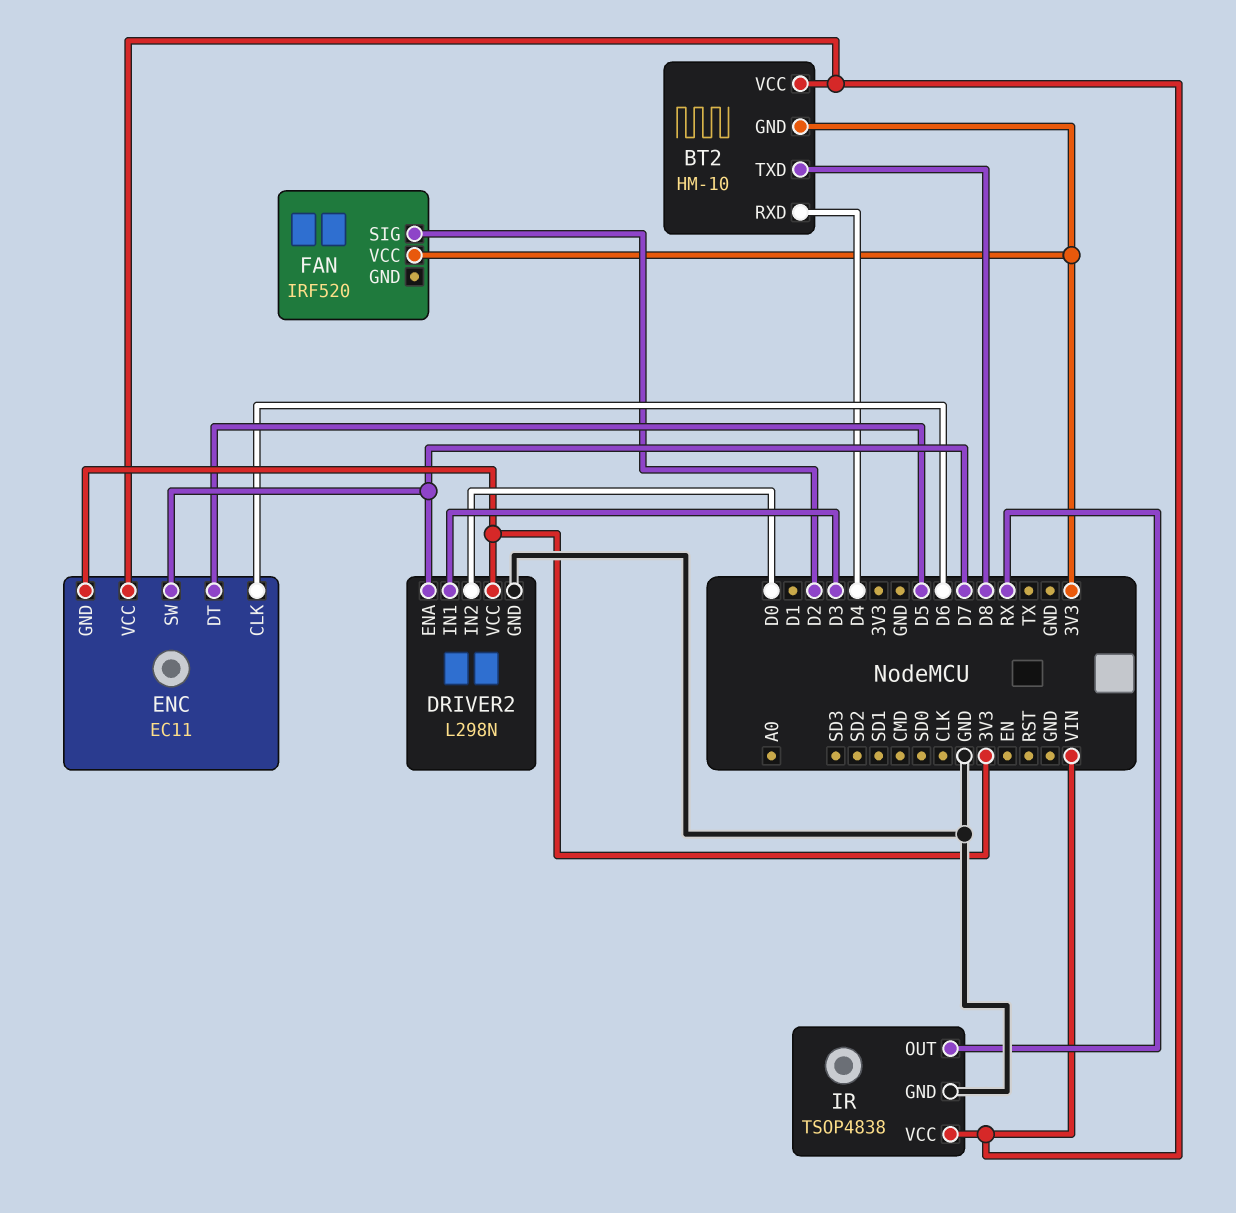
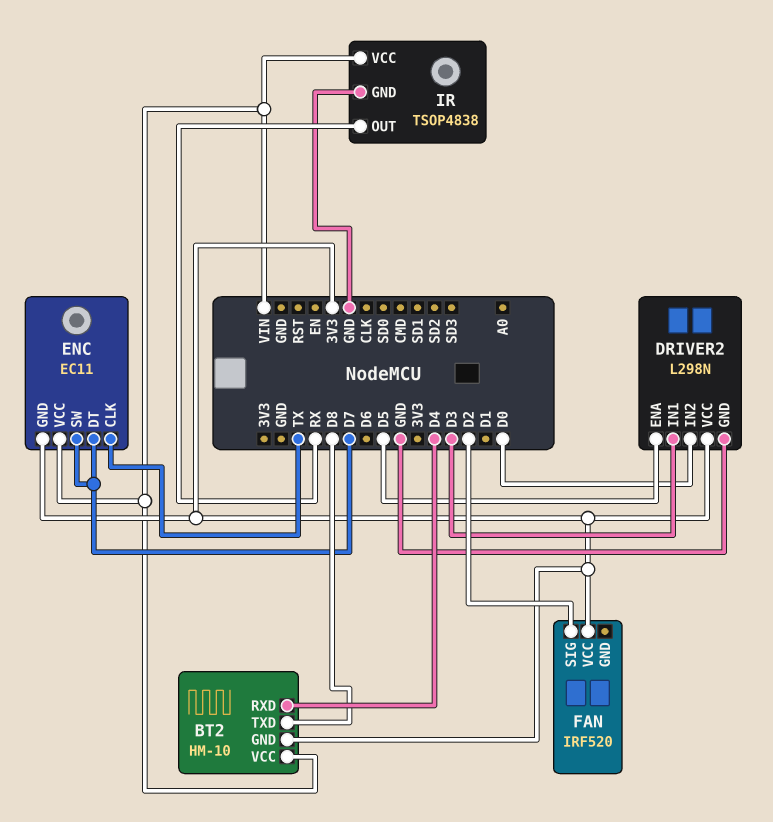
DRIVER2 pin ENA: D7 -> D5
ENC pin CLK: D6 -> TX
ENC pin DT: D5 -> D7

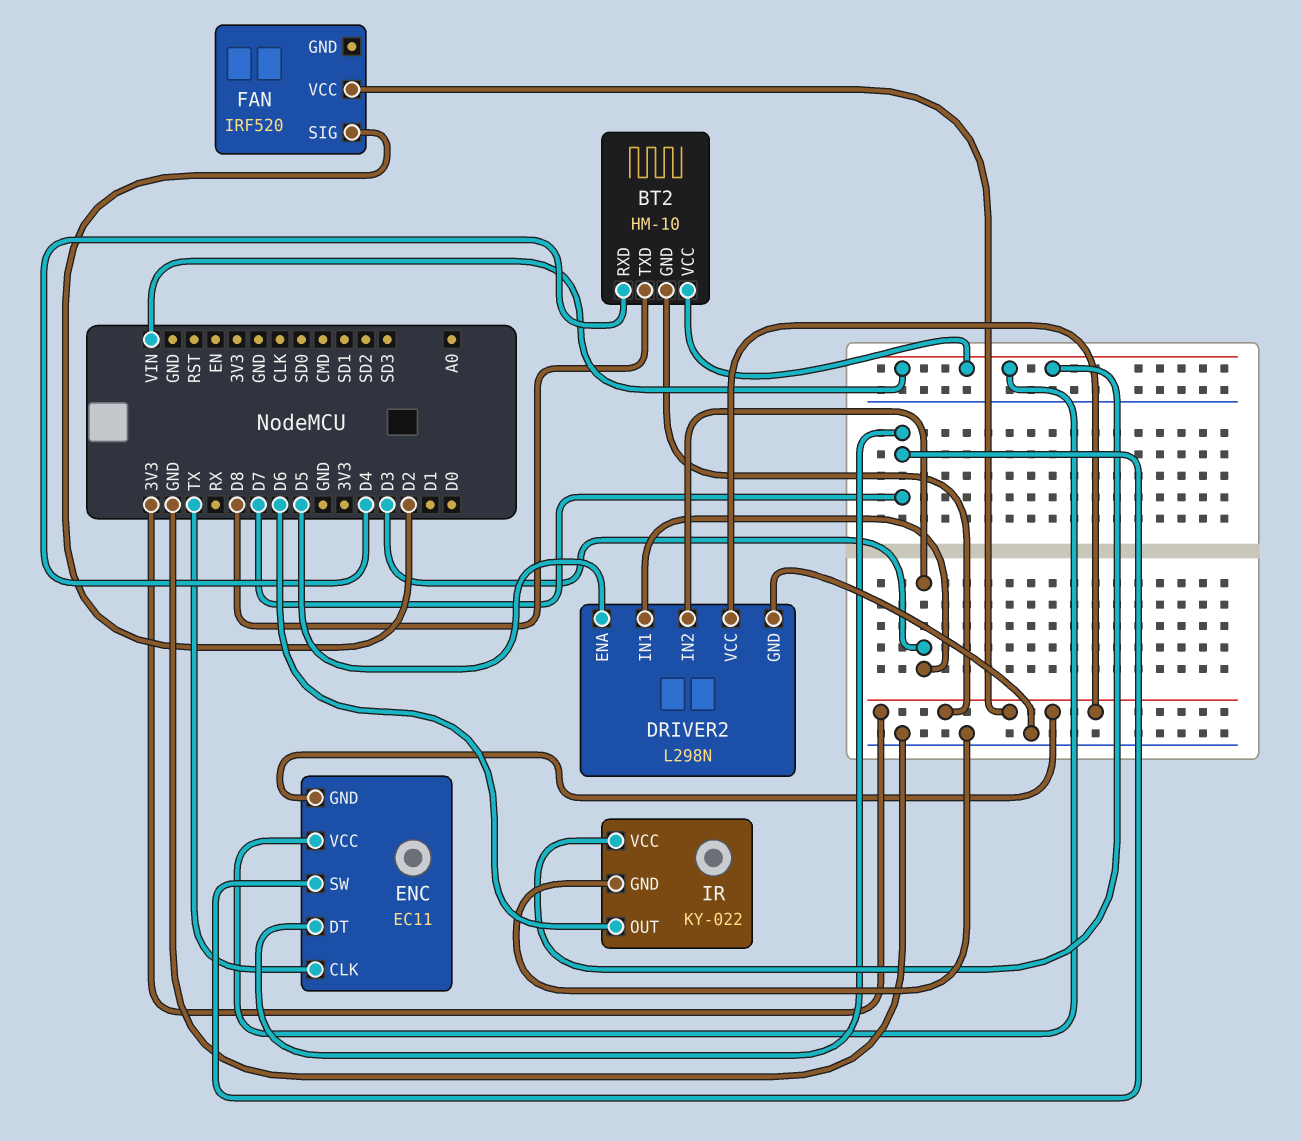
DRIVER2 pin IN2: D0 -> D3
IR: TSOP4838 -> KY-022
IR pin OUT: RX -> D6

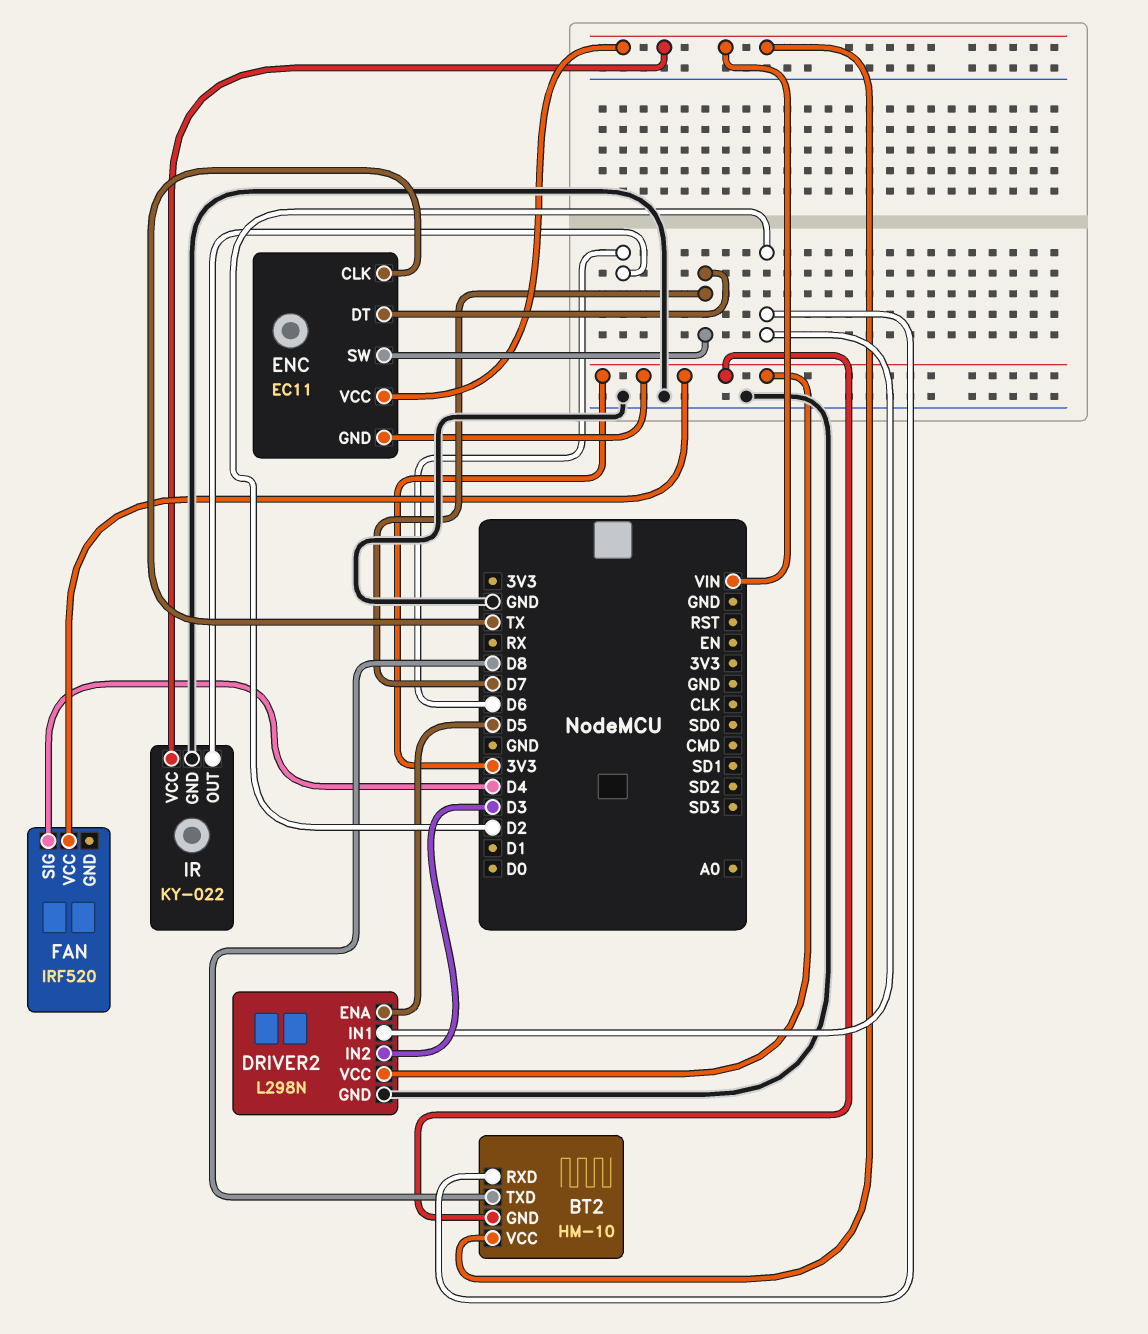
BT2 pin RXD: D4 -> D2
DRIVER2 pin IN1: D3 -> D2
FAN pin SIG: D2 -> D4

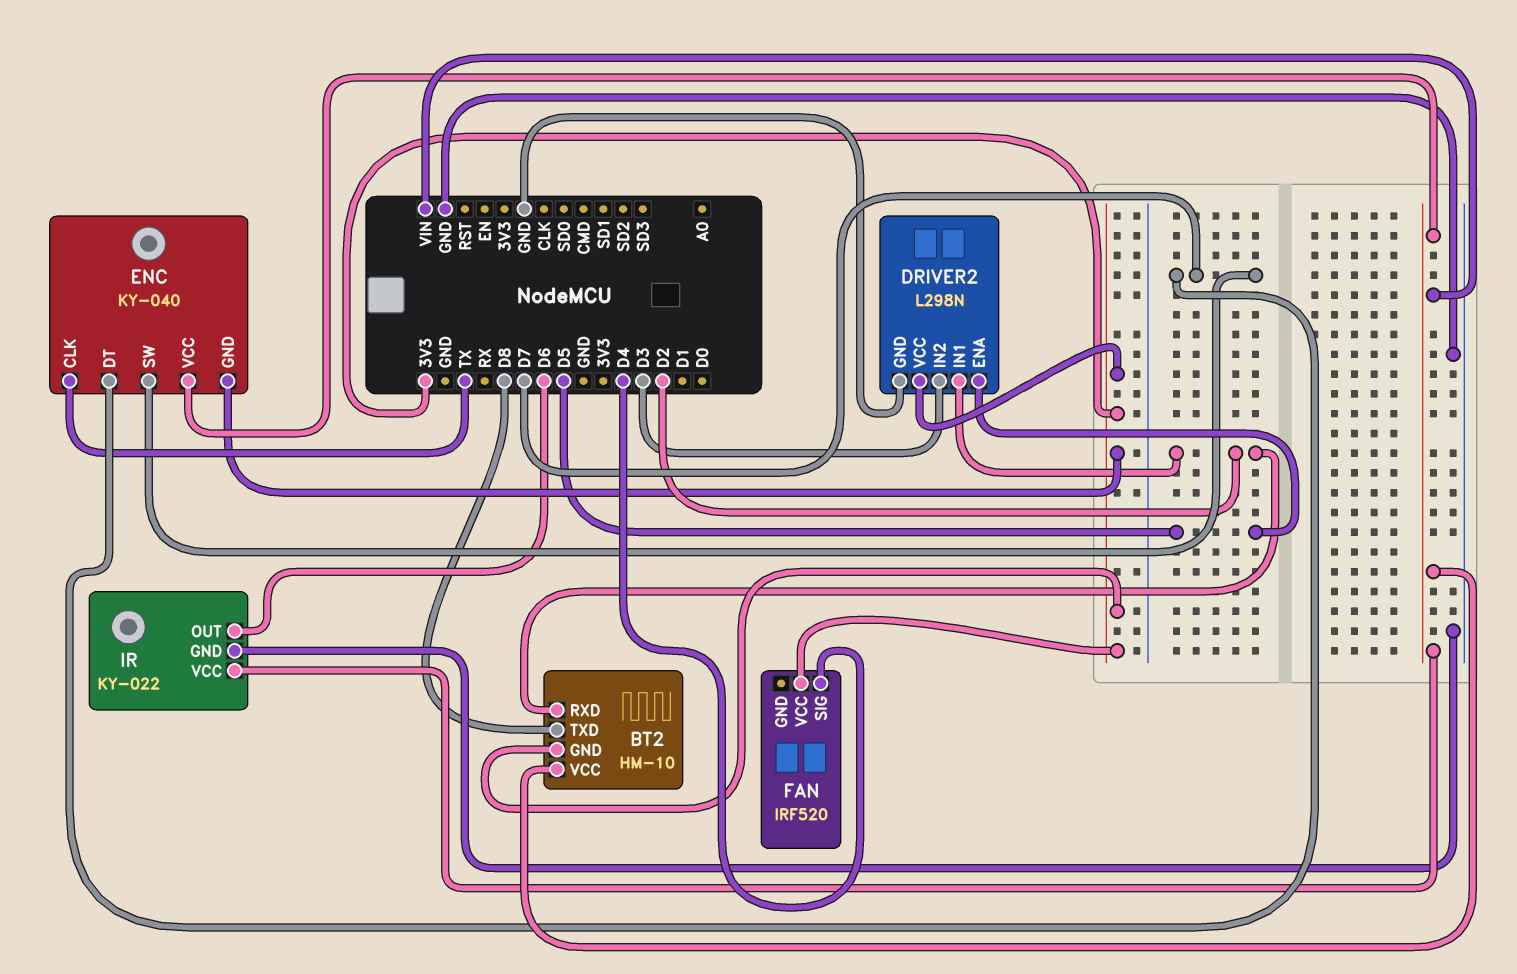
ENC: EC11 -> KY-040

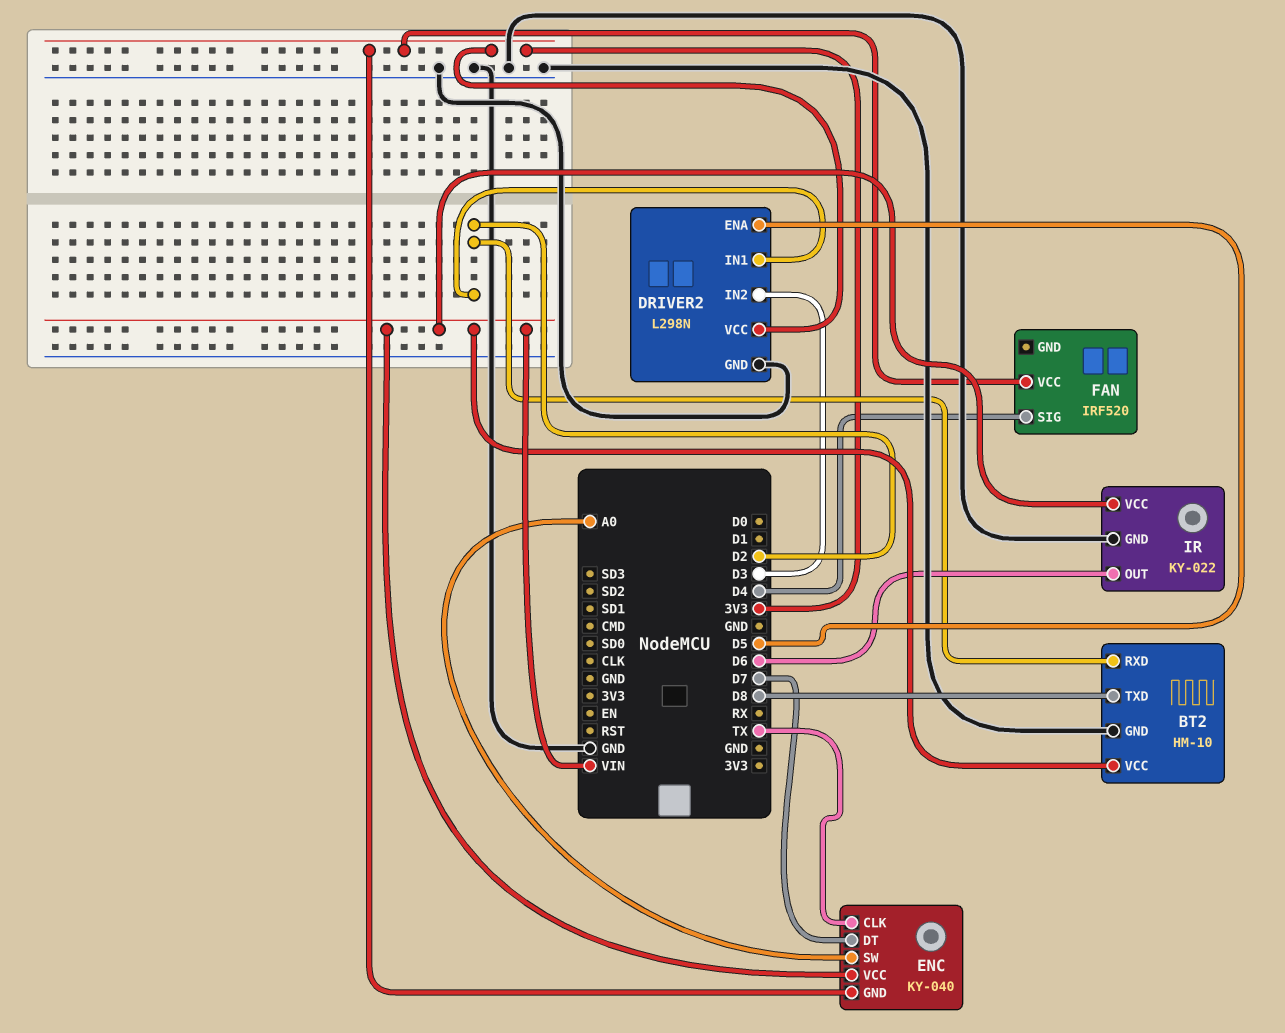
BT2 pin GND: 3V3 -> GND
ENC pin SW: D7 -> A0

